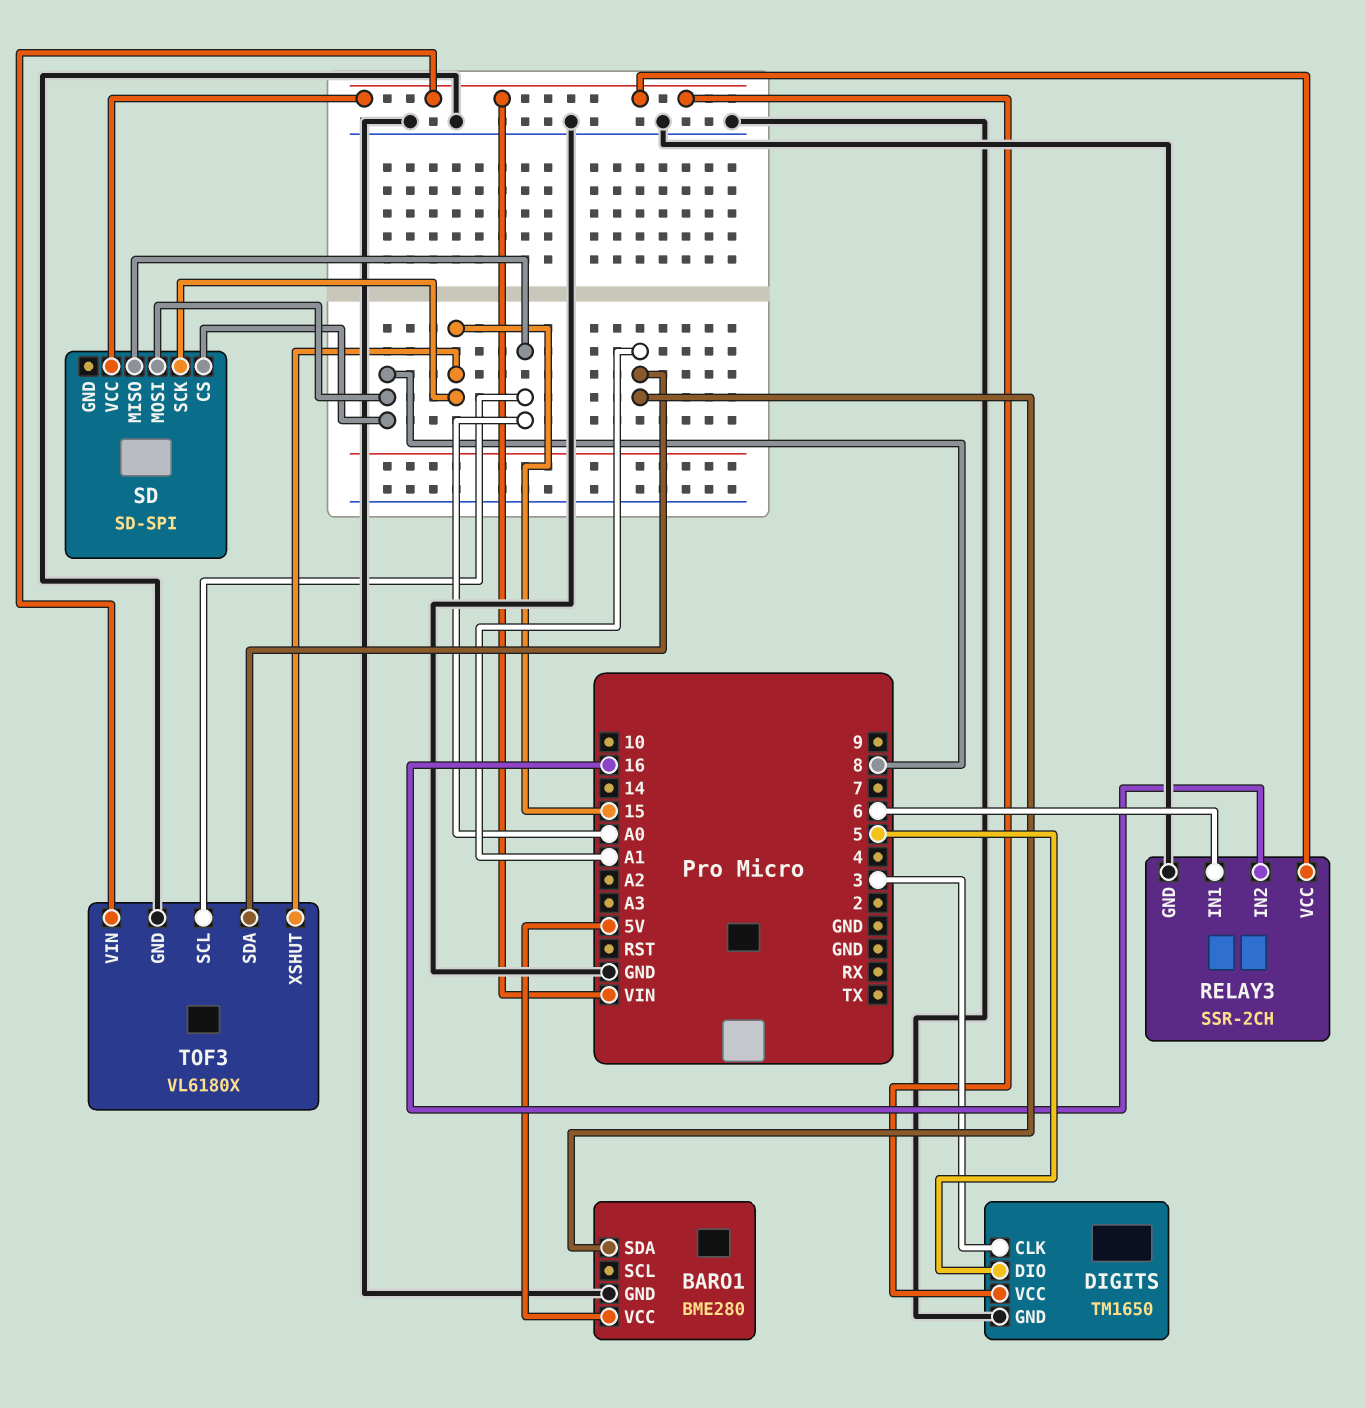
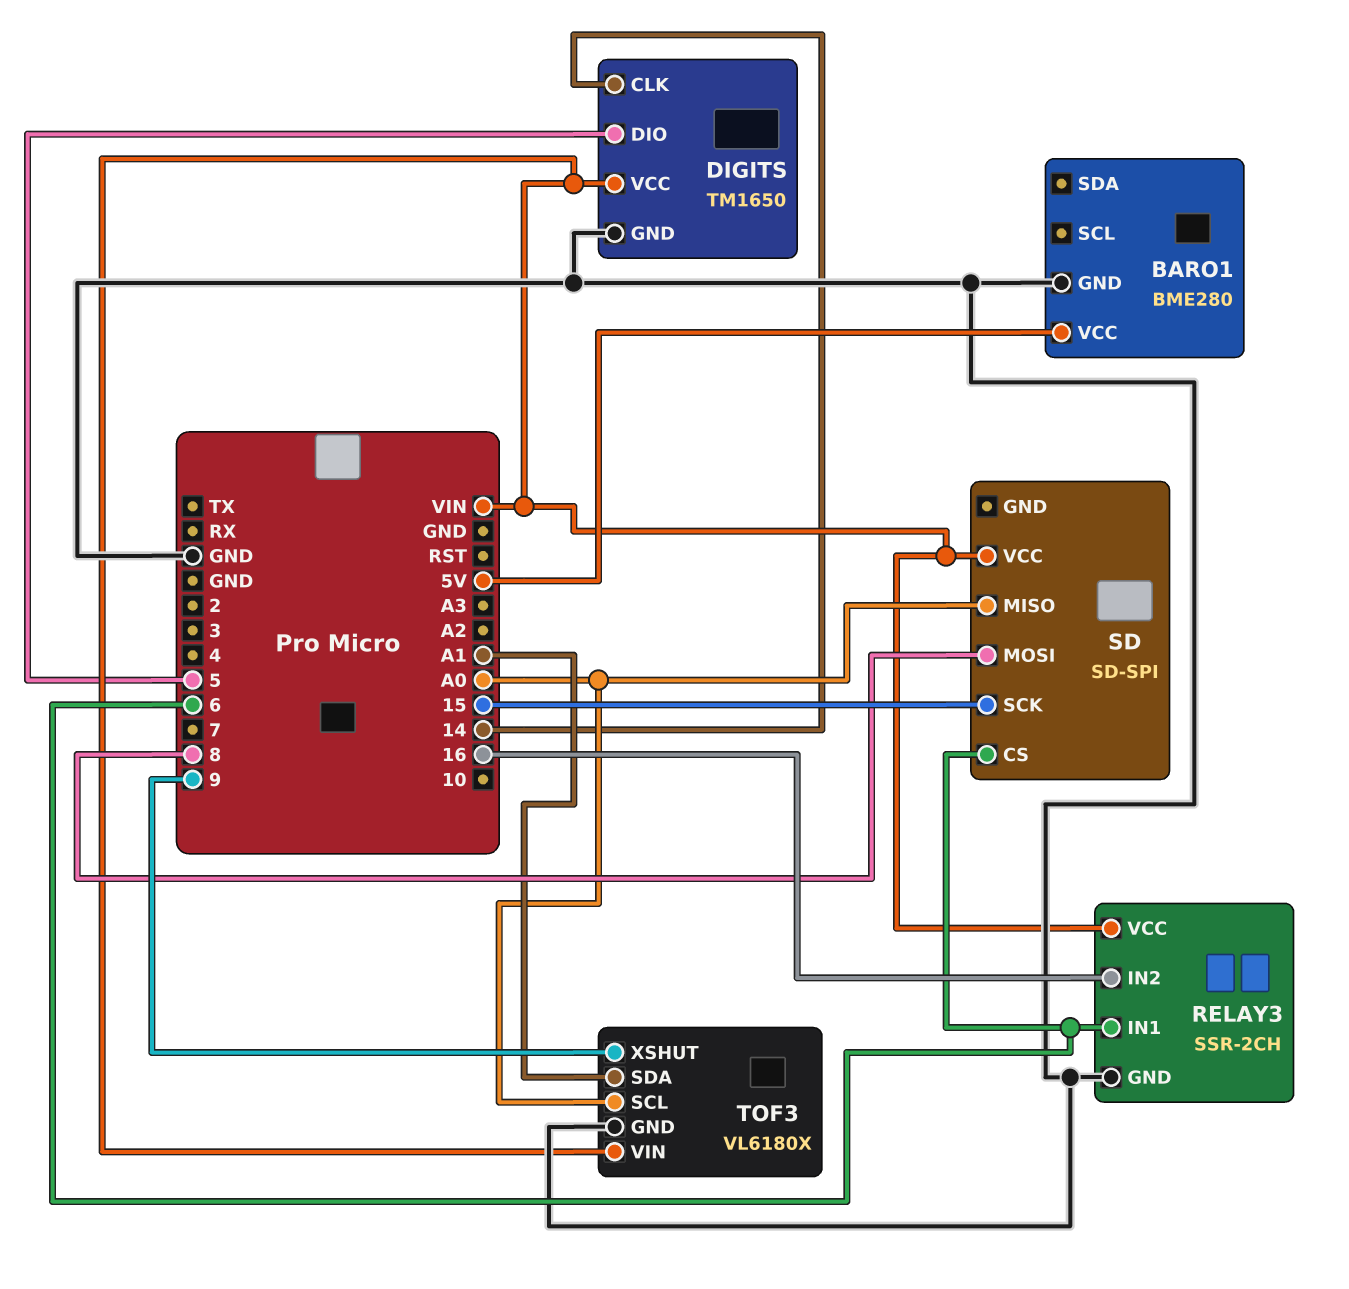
BARO1 pin SDA: A1 -> none
DIGITS pin CLK: 3 -> 14
SD pin CS: 8 -> 6
TOF3 pin XSHUT: 15 -> 9

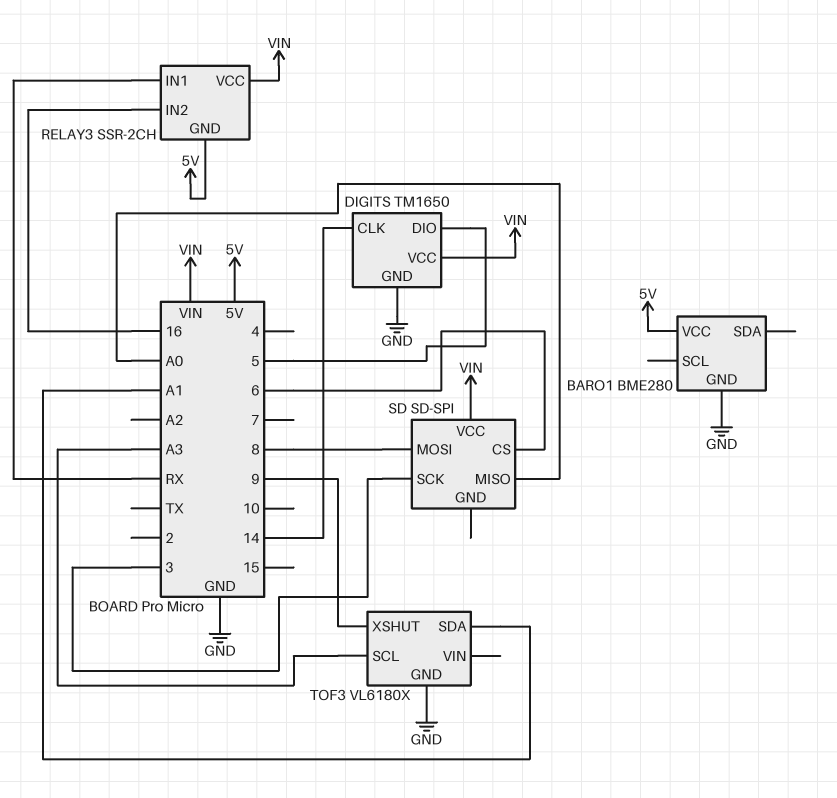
RELAY3 pin GND: GND -> 5V
RELAY3 pin IN1: 6 -> RX
SD pin SCK: 15 -> 3
TOF3 pin SCL: A0 -> A3
TOF3 pin VIN: VIN -> none

